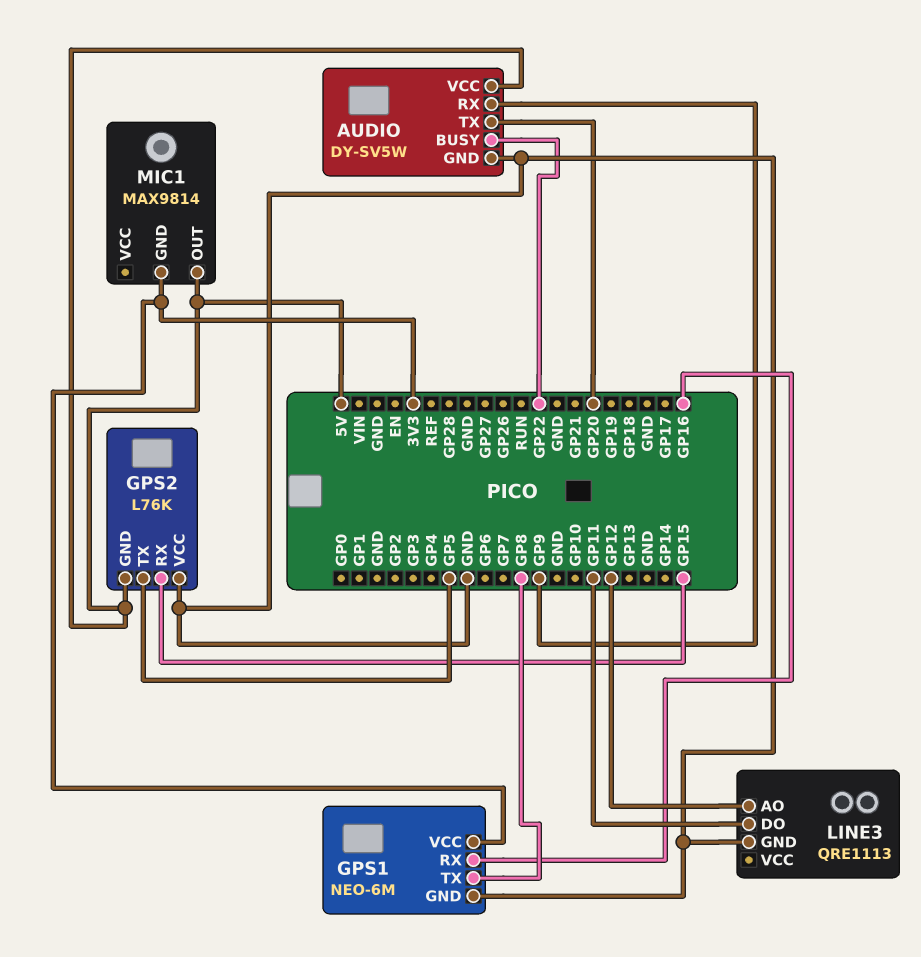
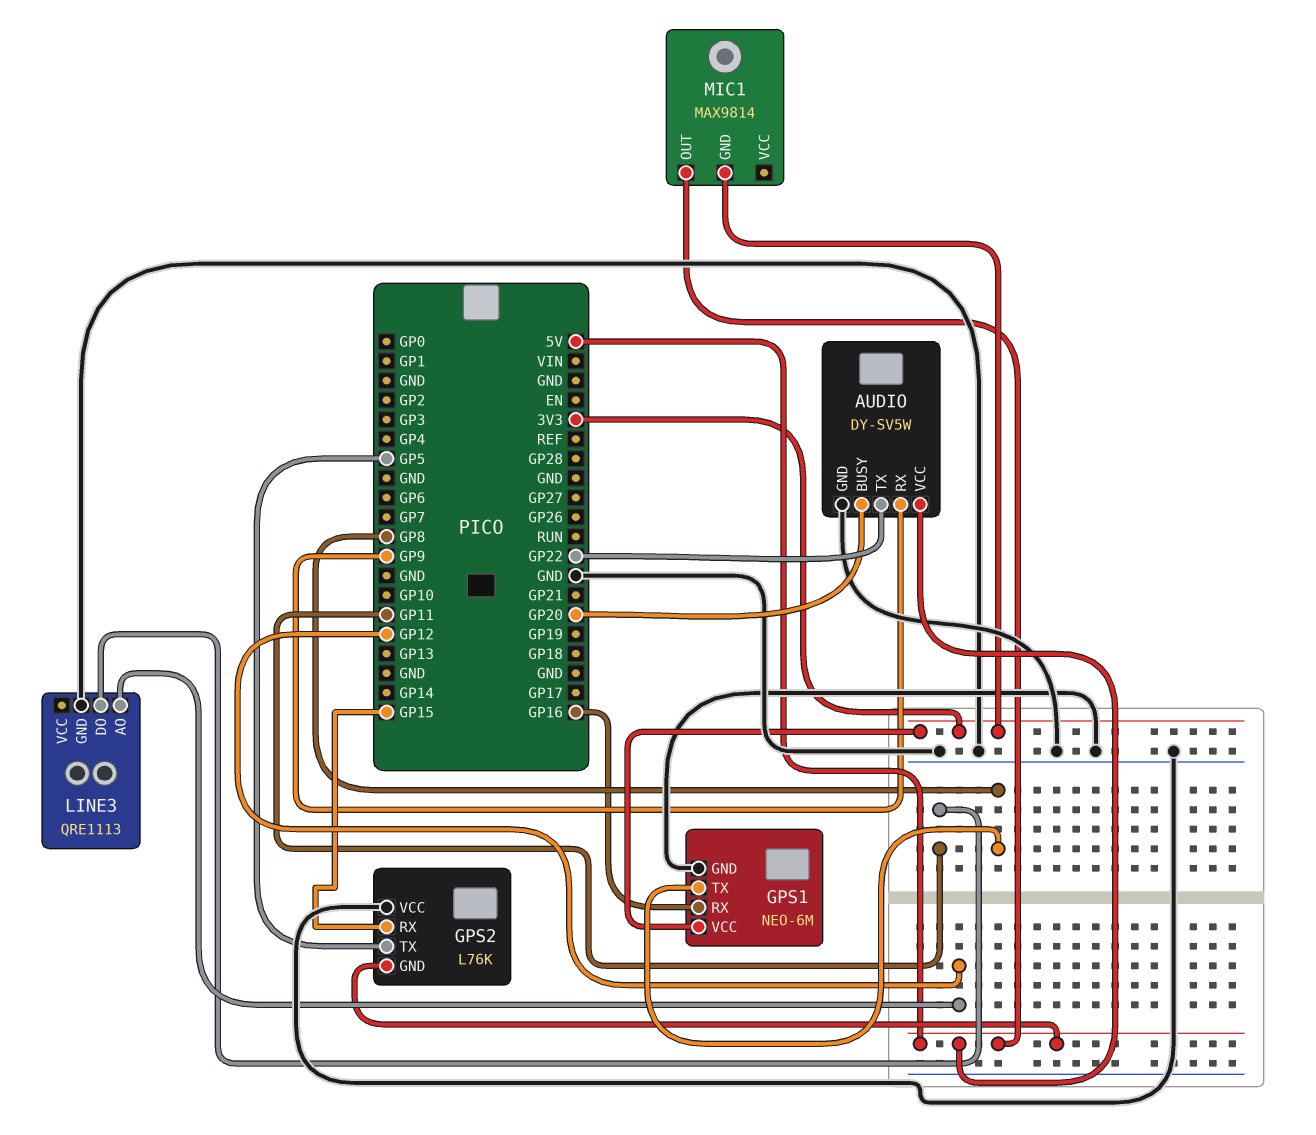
AUDIO pin BUSY: GP22 -> GP20
AUDIO pin TX: GP20 -> GP22

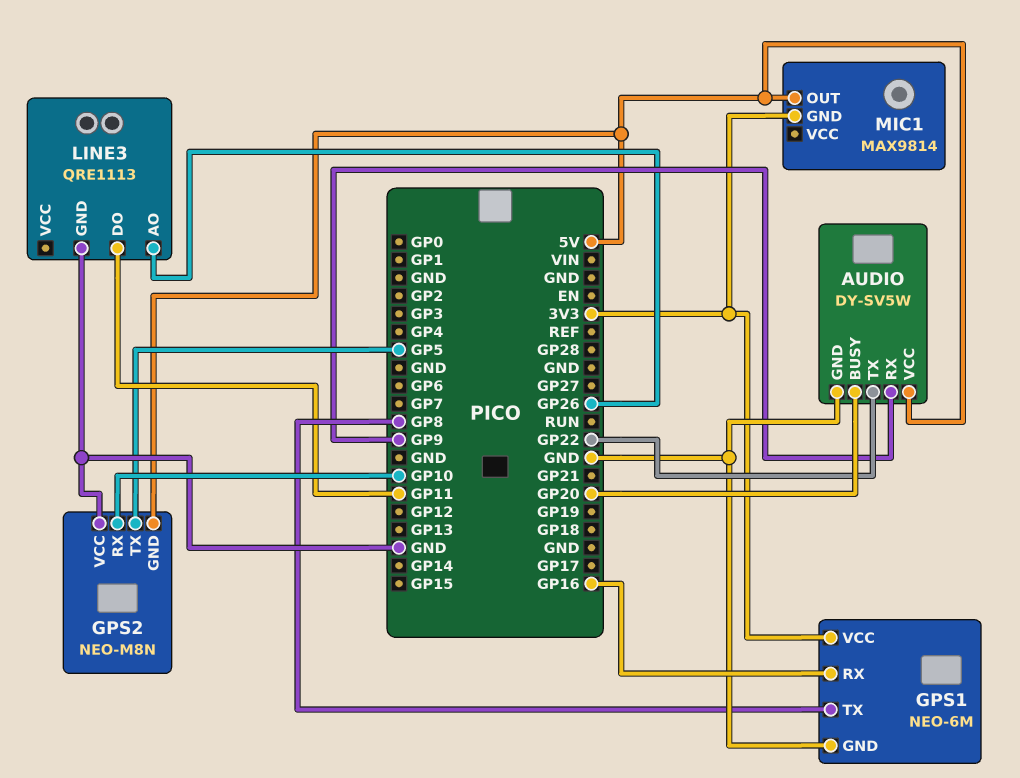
GPS2: L76K -> NEO-M8N
GPS2 pin RX: GP15 -> GP10
LINE3 pin AO: GP12 -> GP26

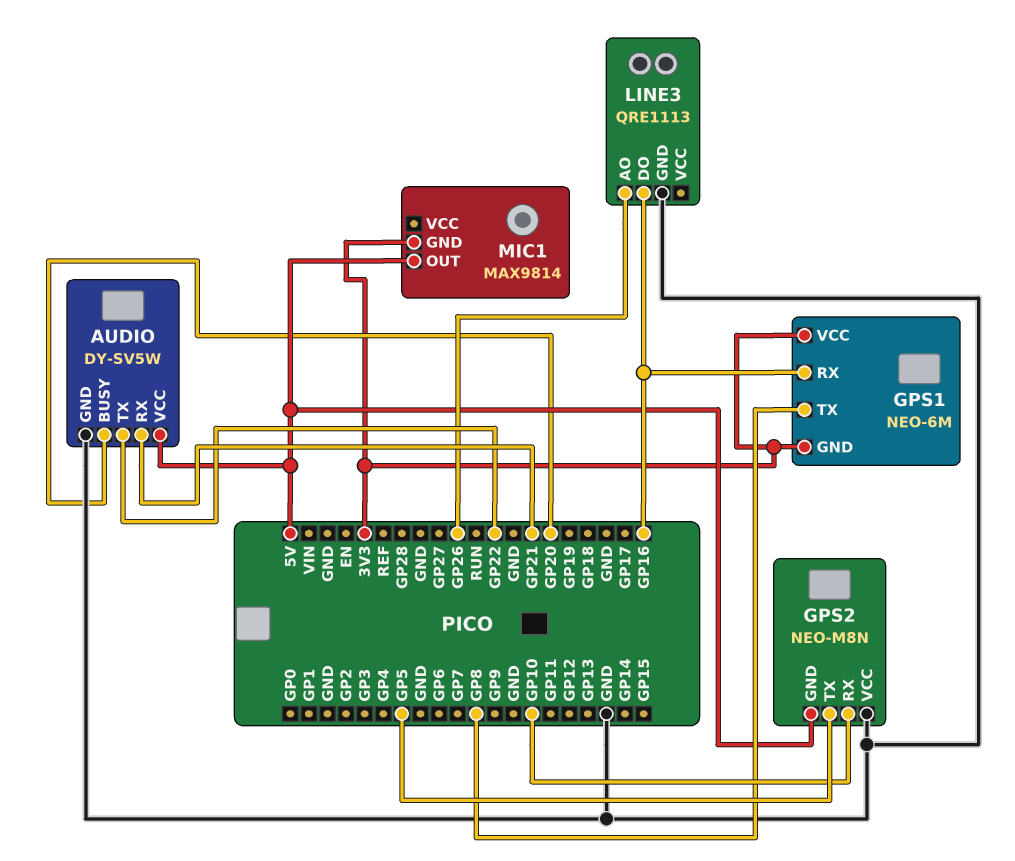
AUDIO pin RX: GP9 -> GP21
GPS1 pin GND: GND -> 3V3
LINE3 pin DO: GP11 -> GP16

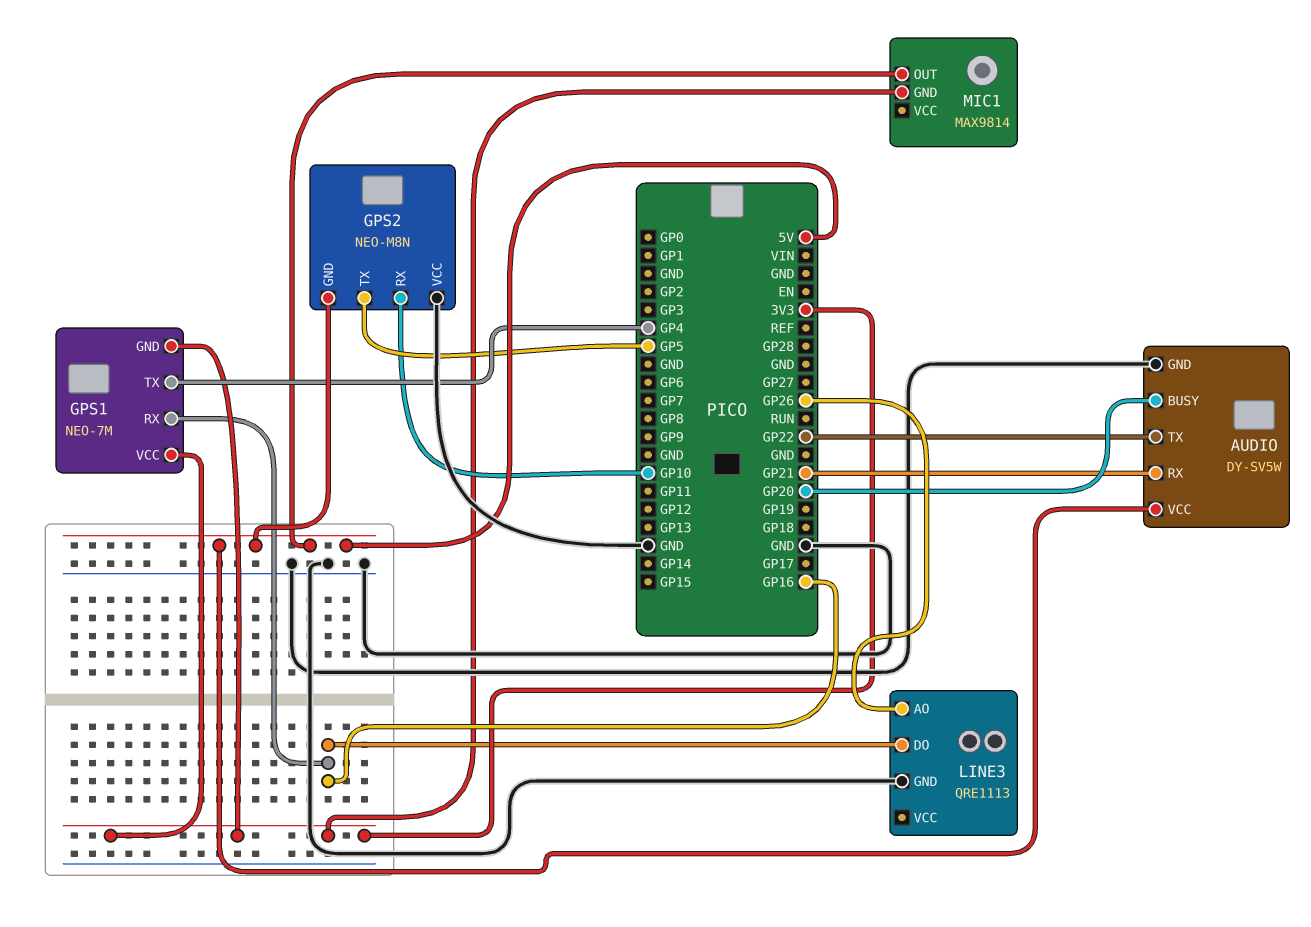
GPS1: NEO-6M -> NEO-7M
GPS1 pin TX: GP8 -> GP4

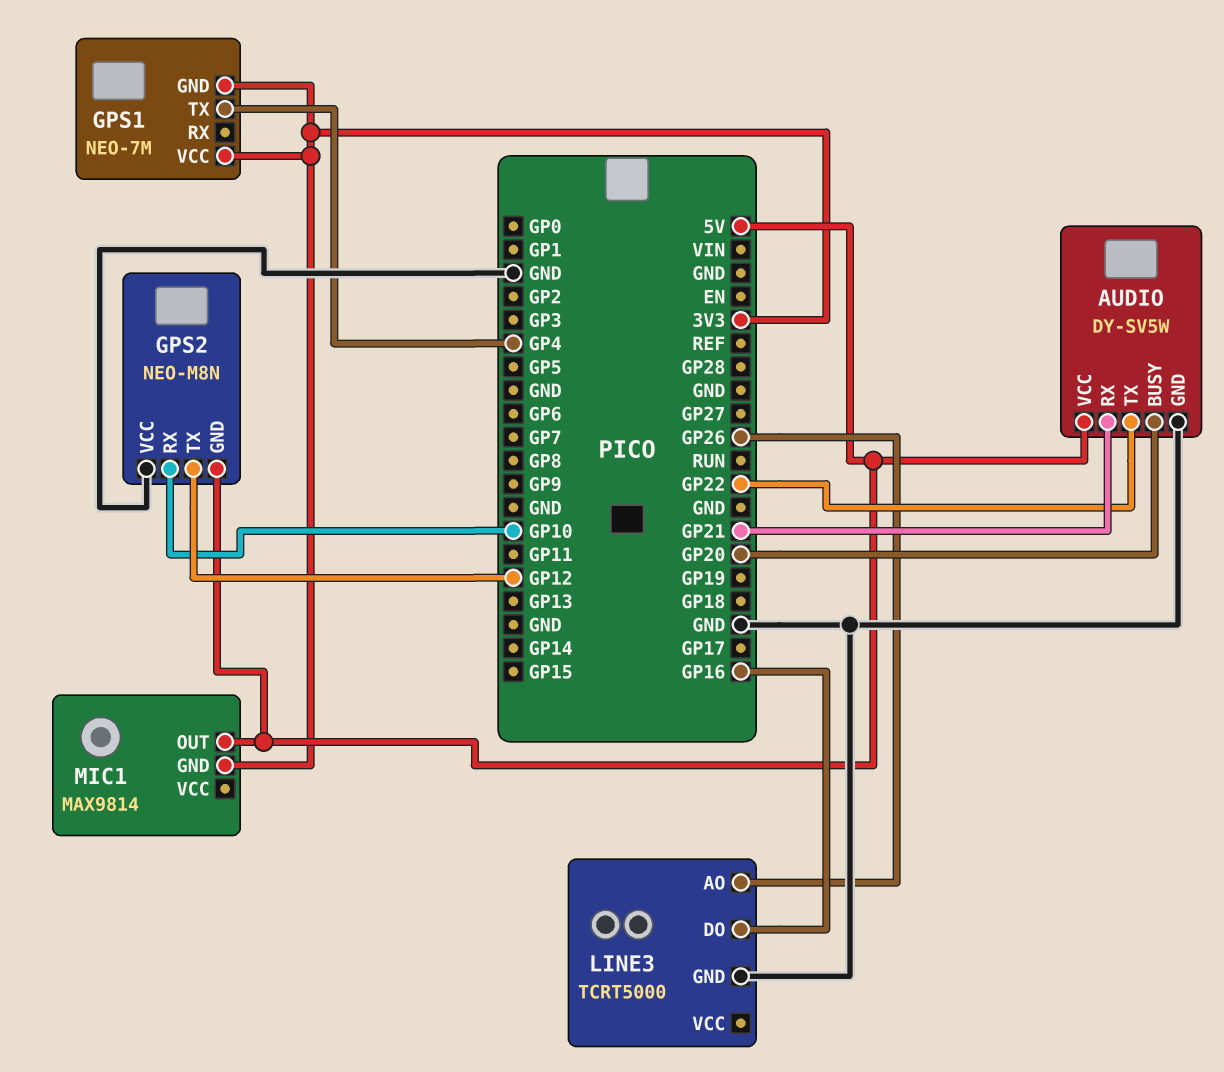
GPS1 pin RX: GP16 -> none
GPS2 pin TX: GP5 -> GP12
LINE3: QRE1113 -> TCRT5000

